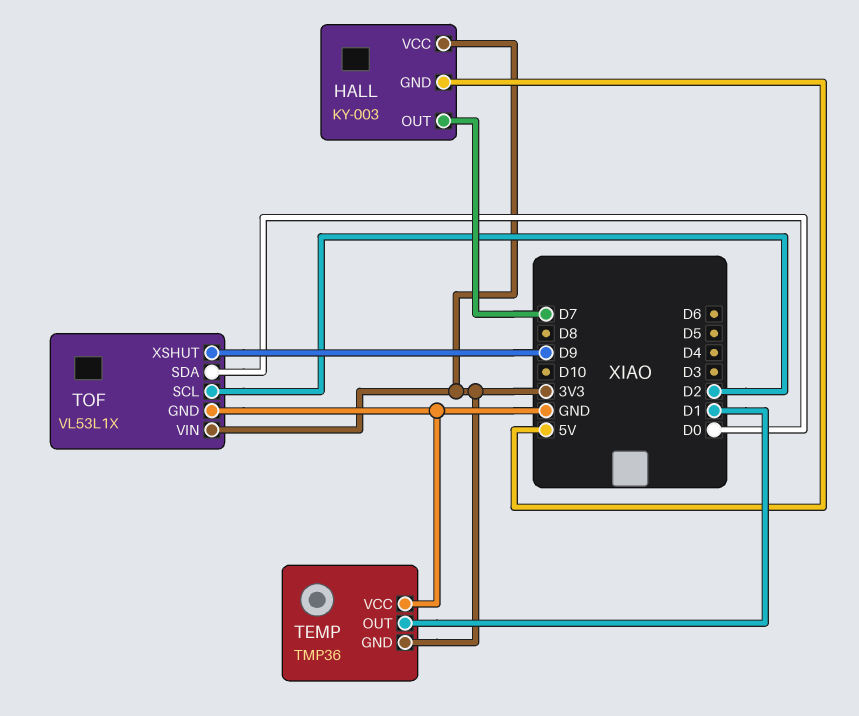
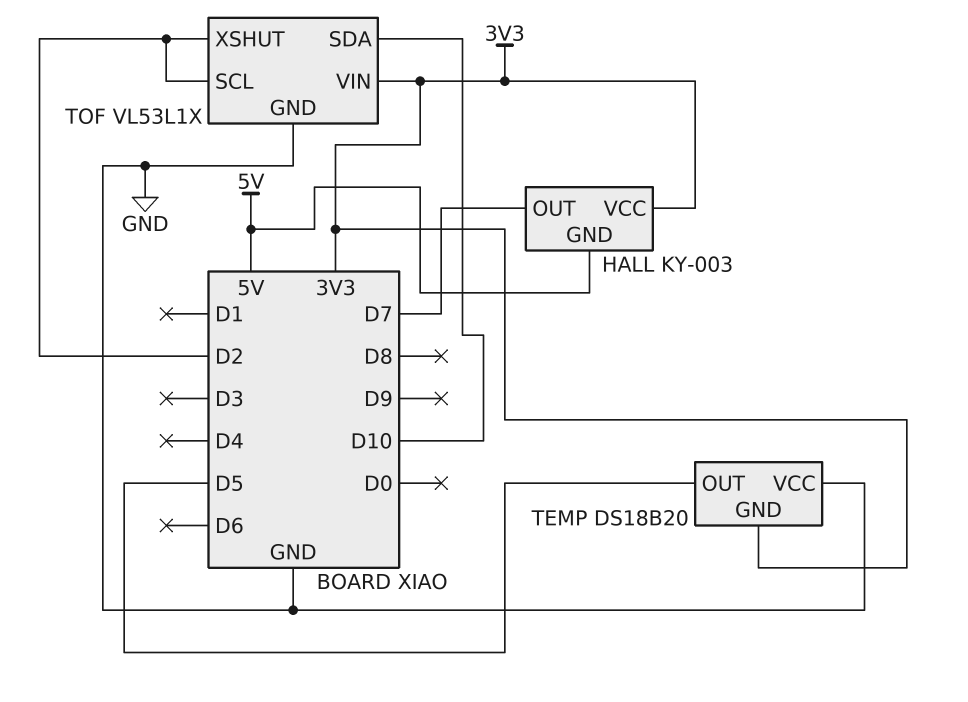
TEMP: TMP36 -> DS18B20
TEMP pin OUT: D1 -> D5
TOF pin SDA: D0 -> D10
TOF pin XSHUT: D9 -> D2

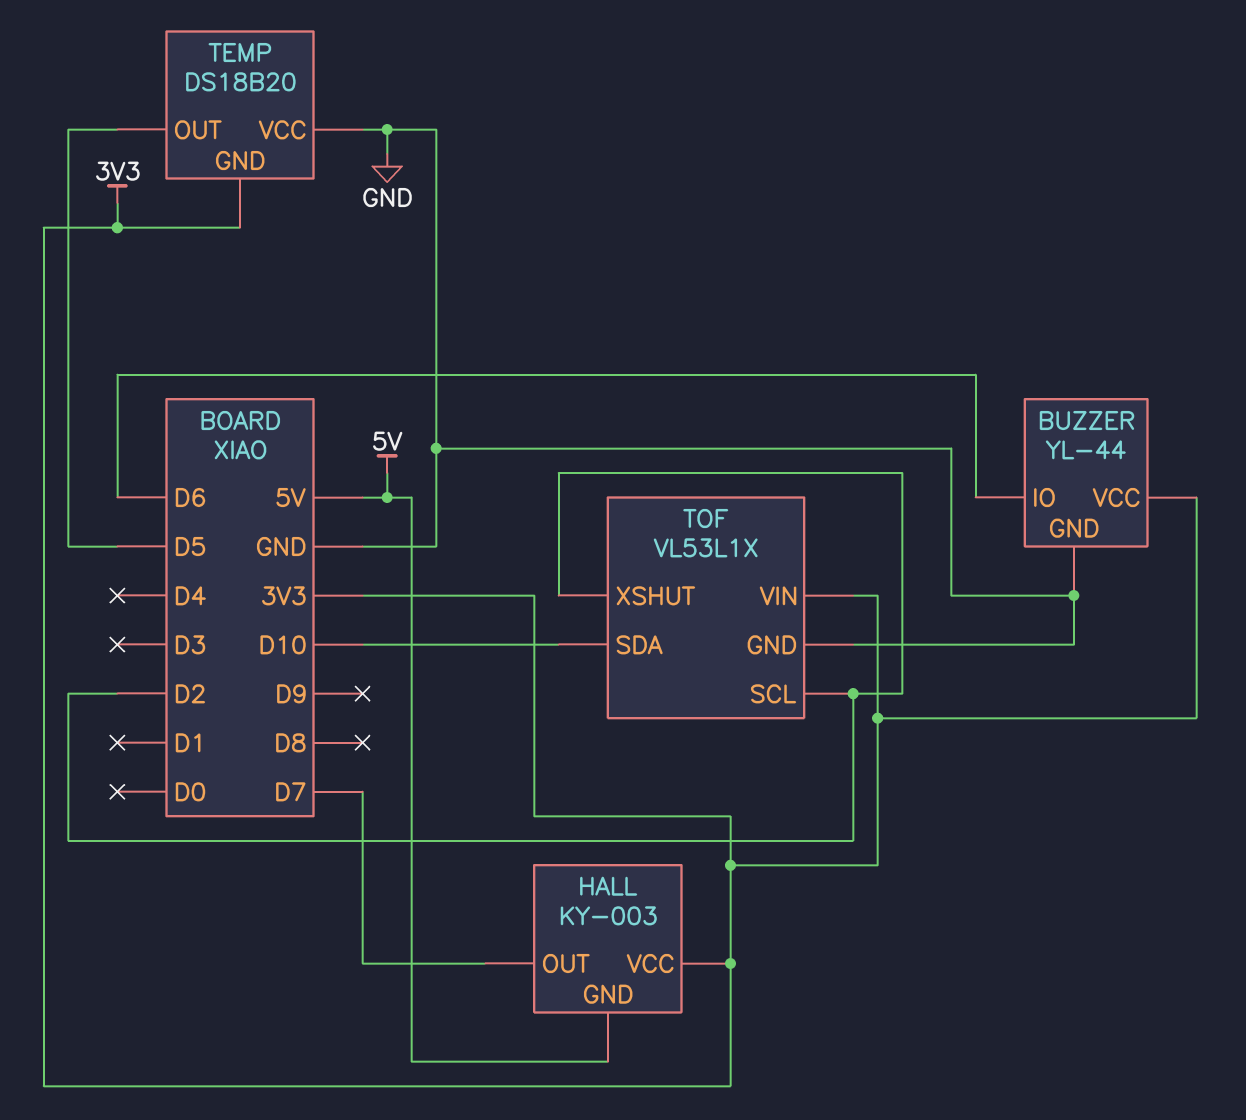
BUZZER: none -> YL-44
BUZZER pin GND: none -> GND
BUZZER pin IO: none -> D6
BUZZER pin VCC: none -> 3V3

